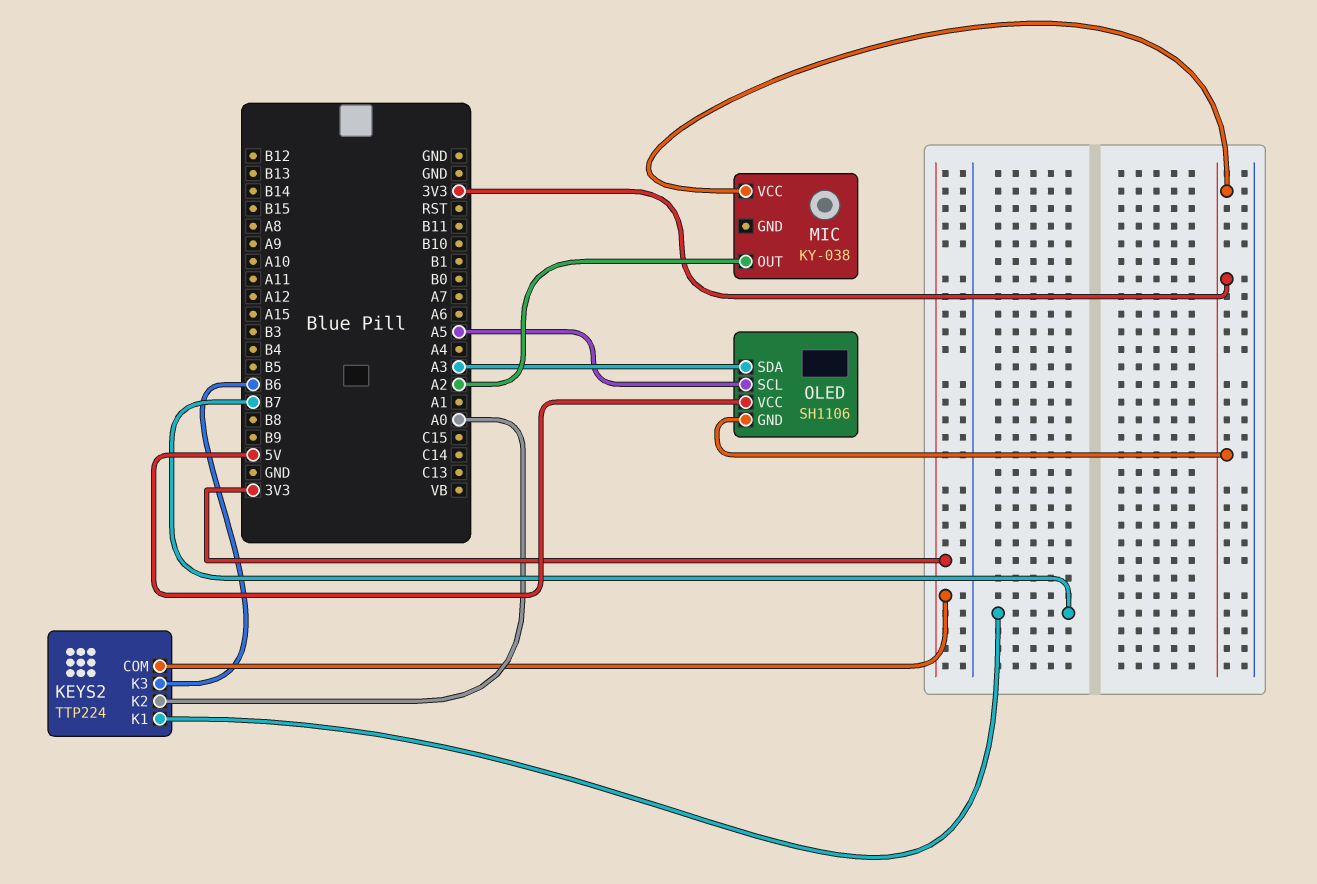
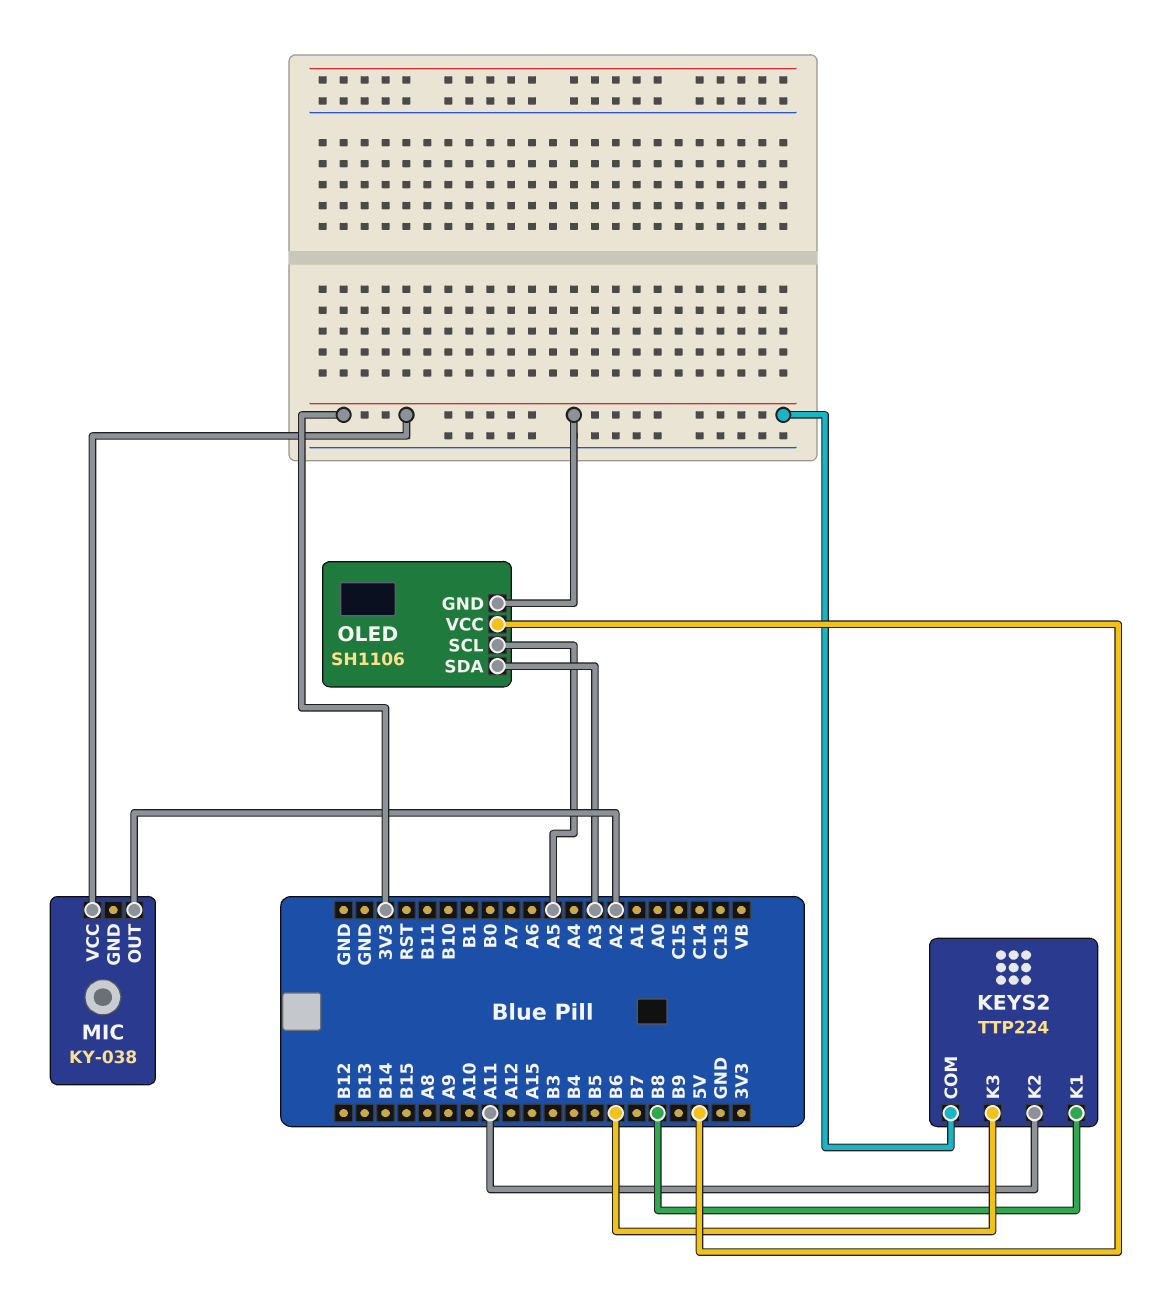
KEYS2 pin K1: B7 -> B8
KEYS2 pin K2: A0 -> A11

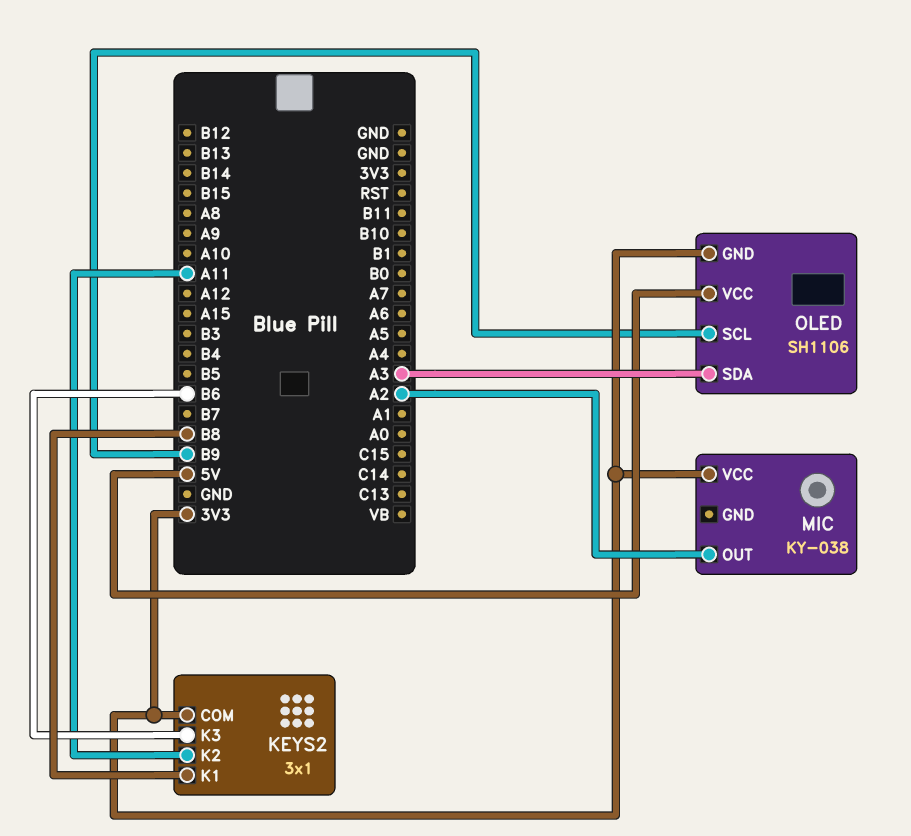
KEYS2: TTP224 -> 3x1
OLED pin SCL: A5 -> B9

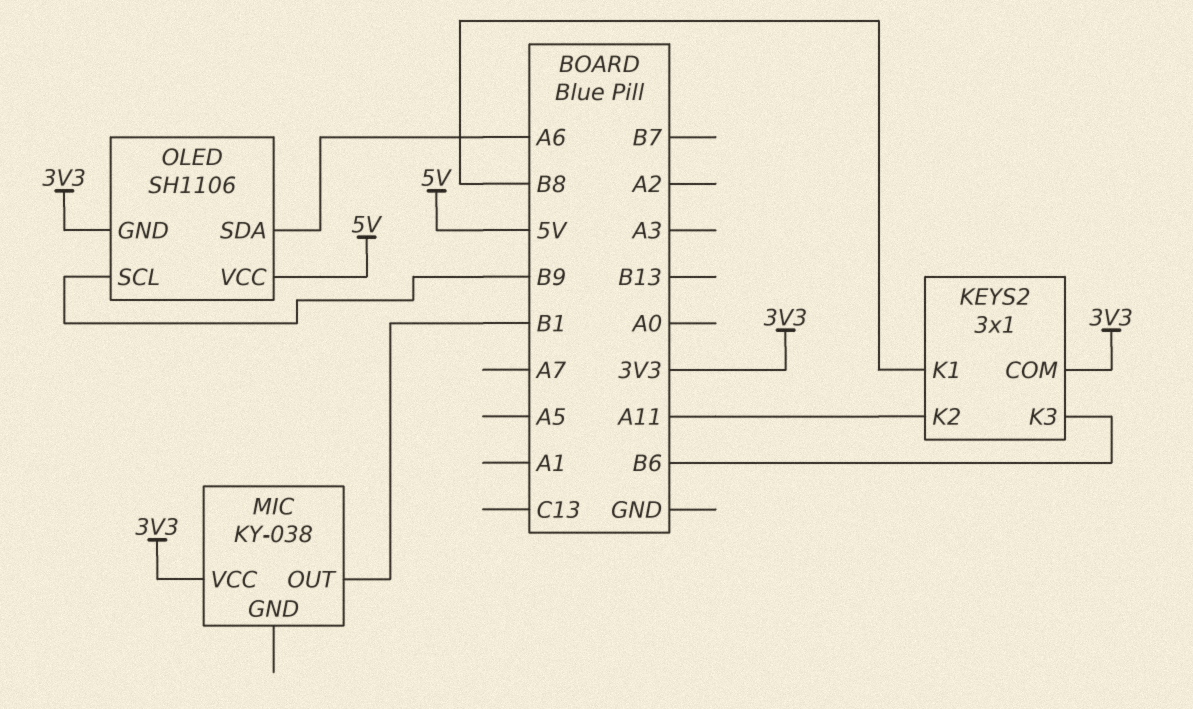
MIC pin OUT: A2 -> B1
OLED pin SDA: A3 -> A6

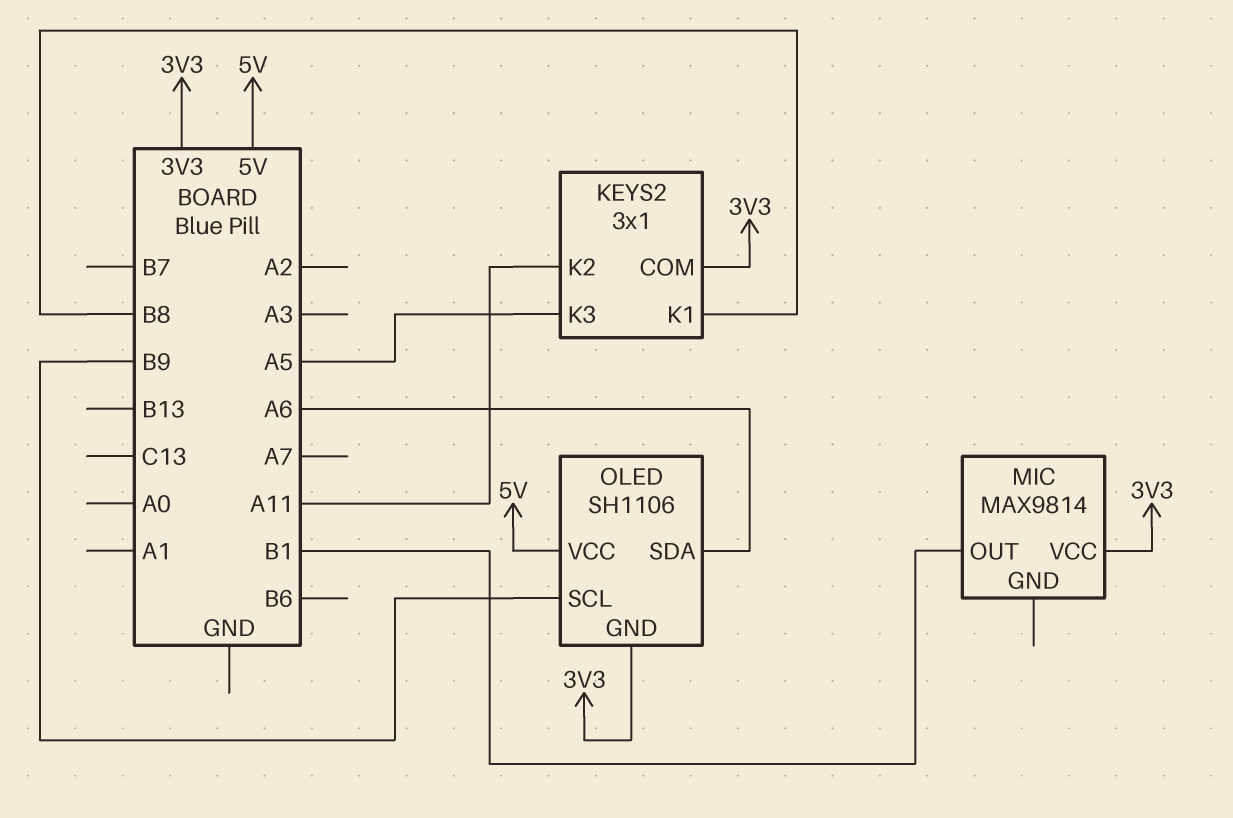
KEYS2 pin K3: B6 -> A5
MIC: KY-038 -> MAX9814

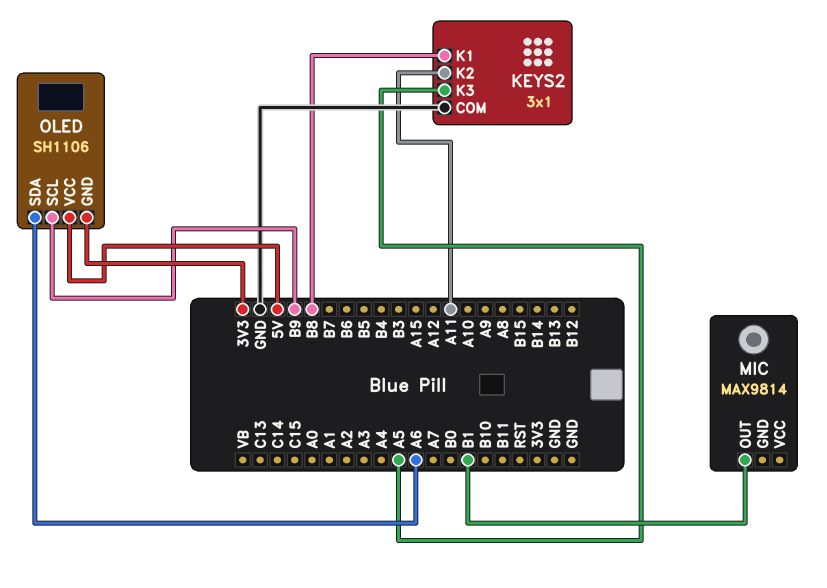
KEYS2 pin COM: 3V3 -> GND
MIC pin VCC: 3V3 -> none

